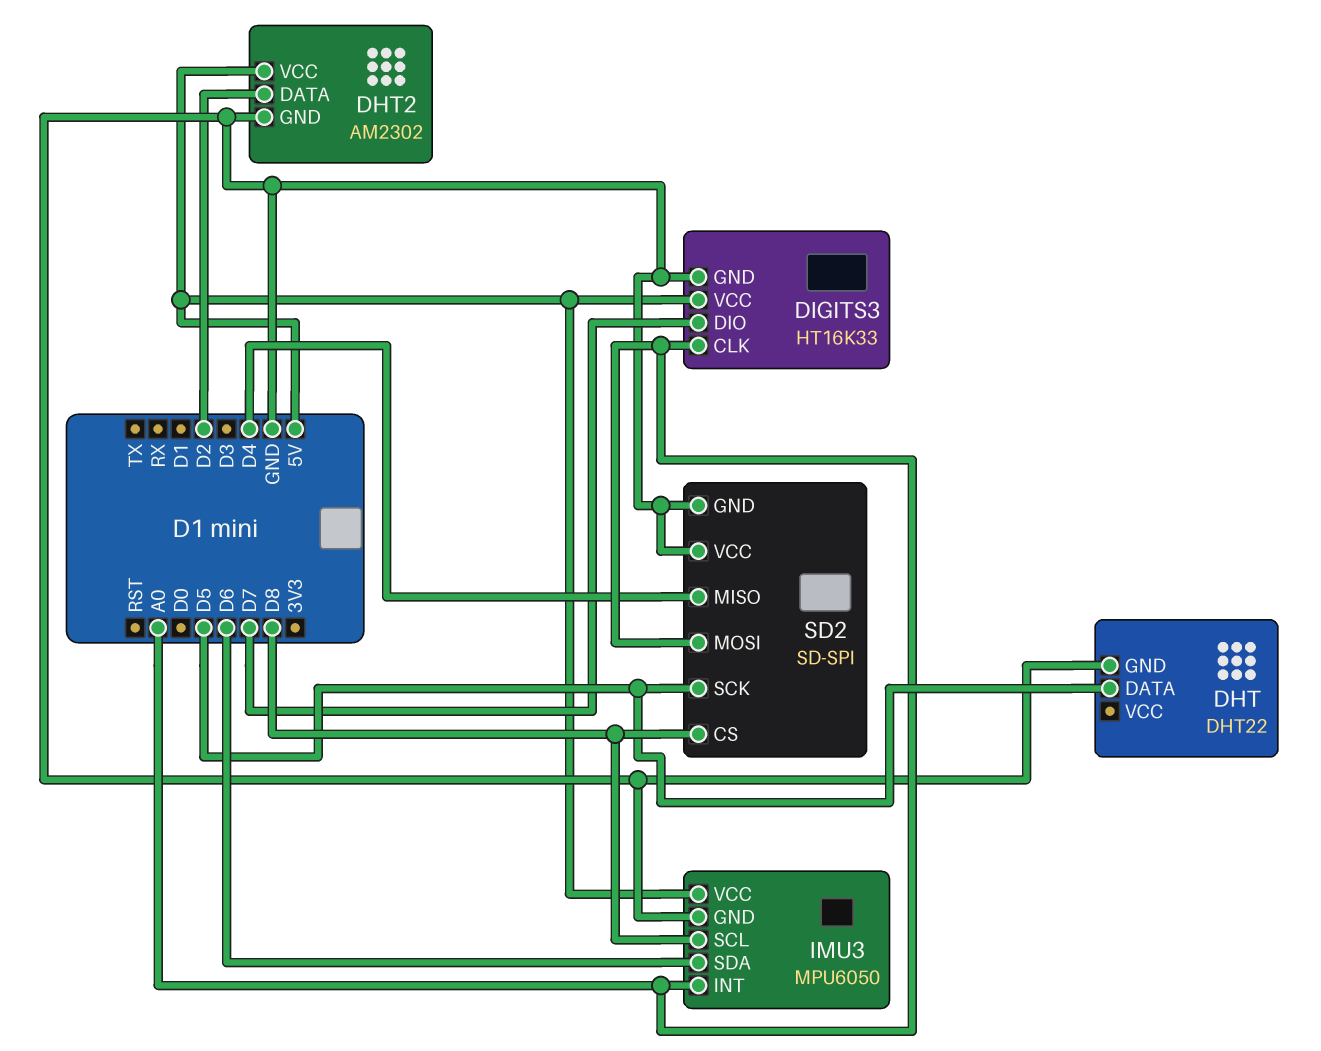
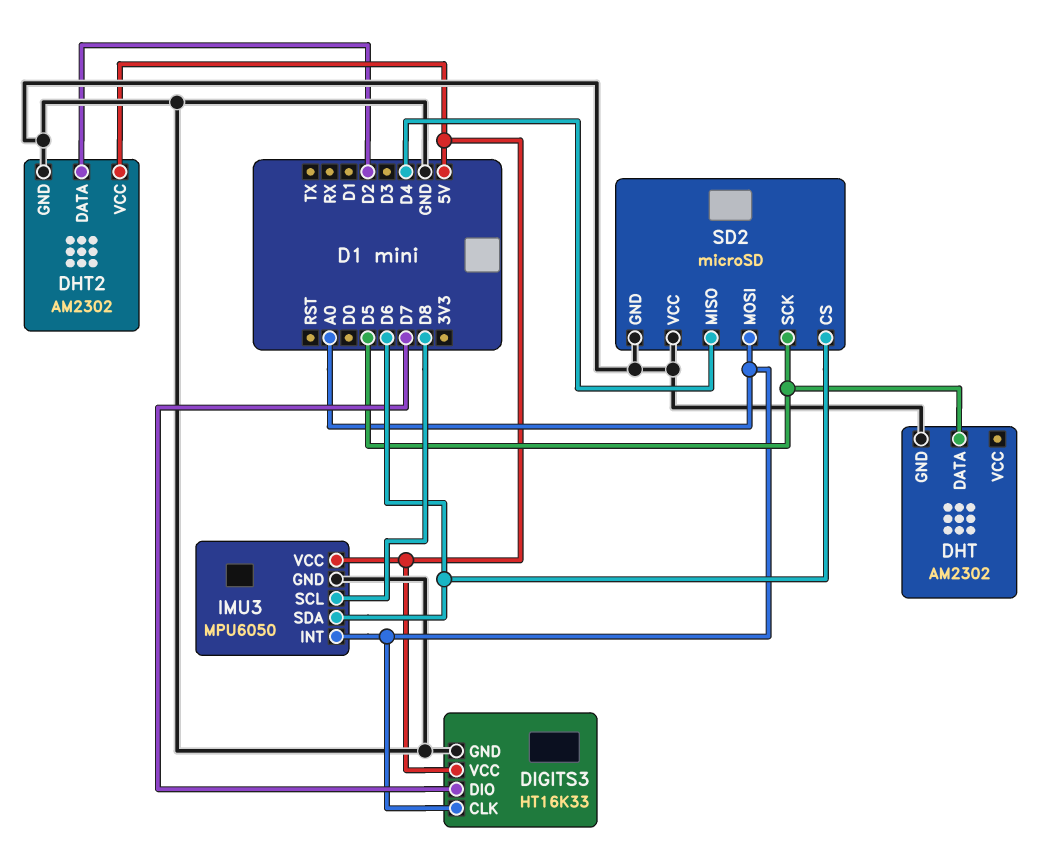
DHT: DHT22 -> AM2302
SD2: SD-SPI -> microSD
SD2 pin CS: D8 -> D6

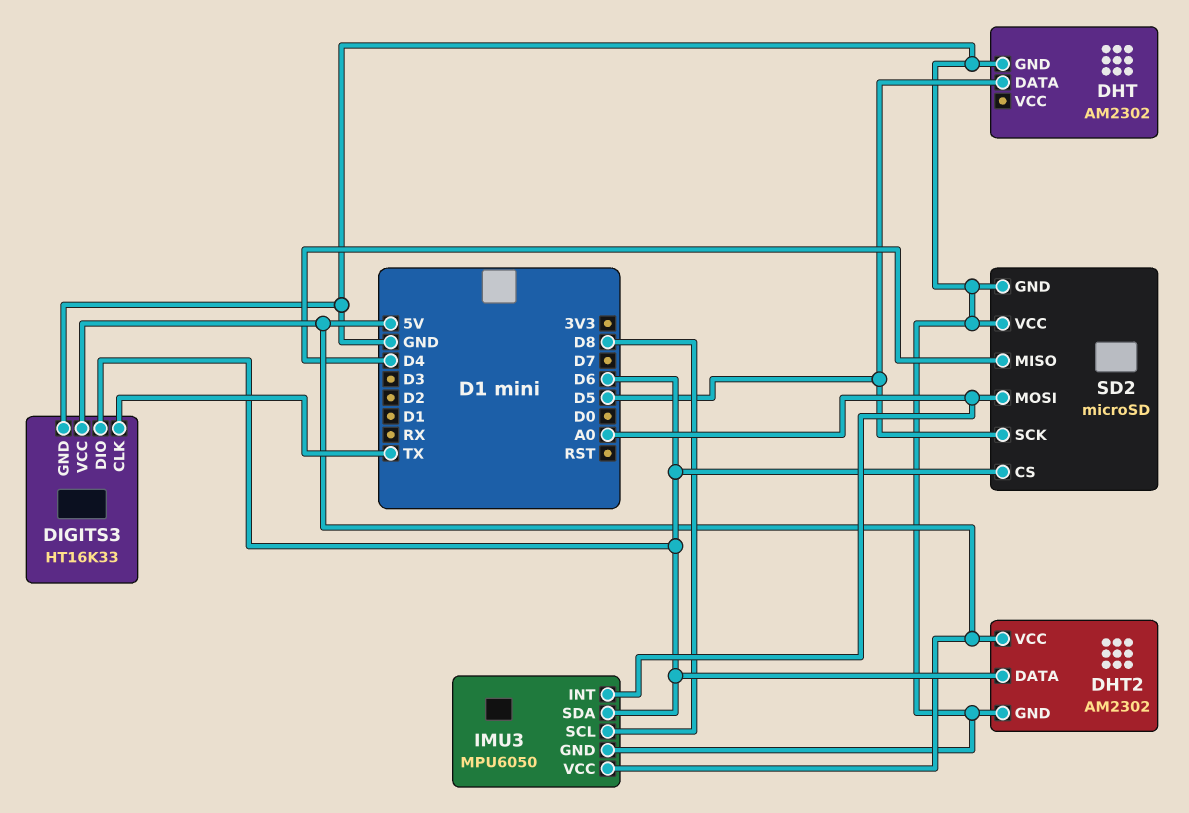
DHT2 pin DATA: D2 -> D6
DIGITS3 pin CLK: A0 -> TX
DIGITS3 pin DIO: D7 -> D6

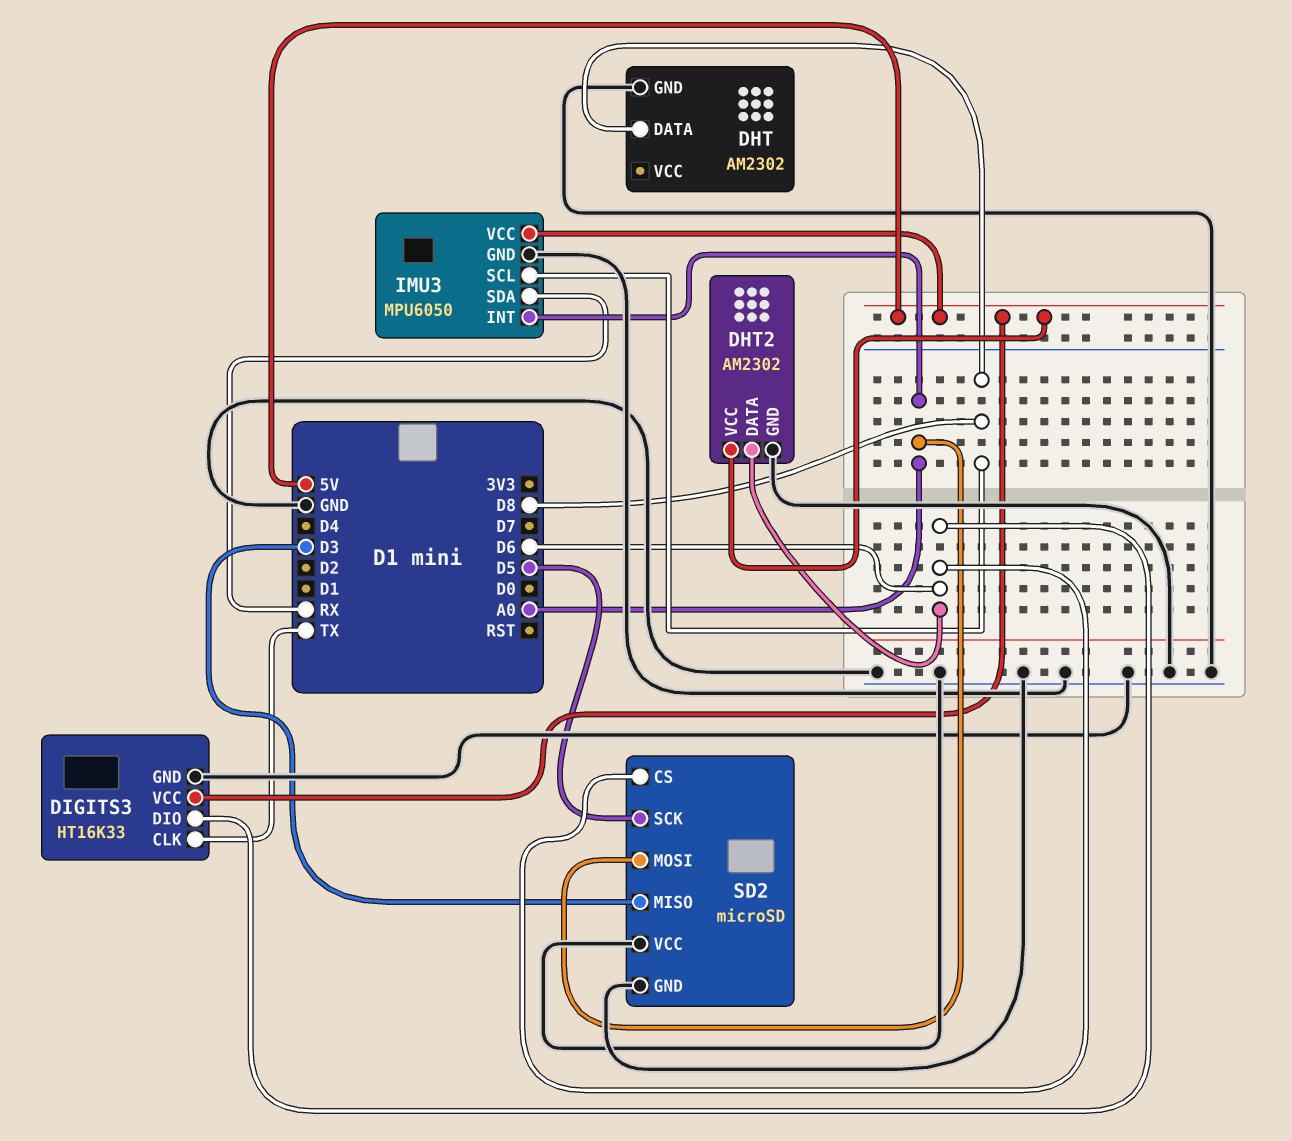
DHT pin DATA: D5 -> D8
IMU3 pin SDA: D6 -> RX
SD2 pin MISO: D4 -> D3

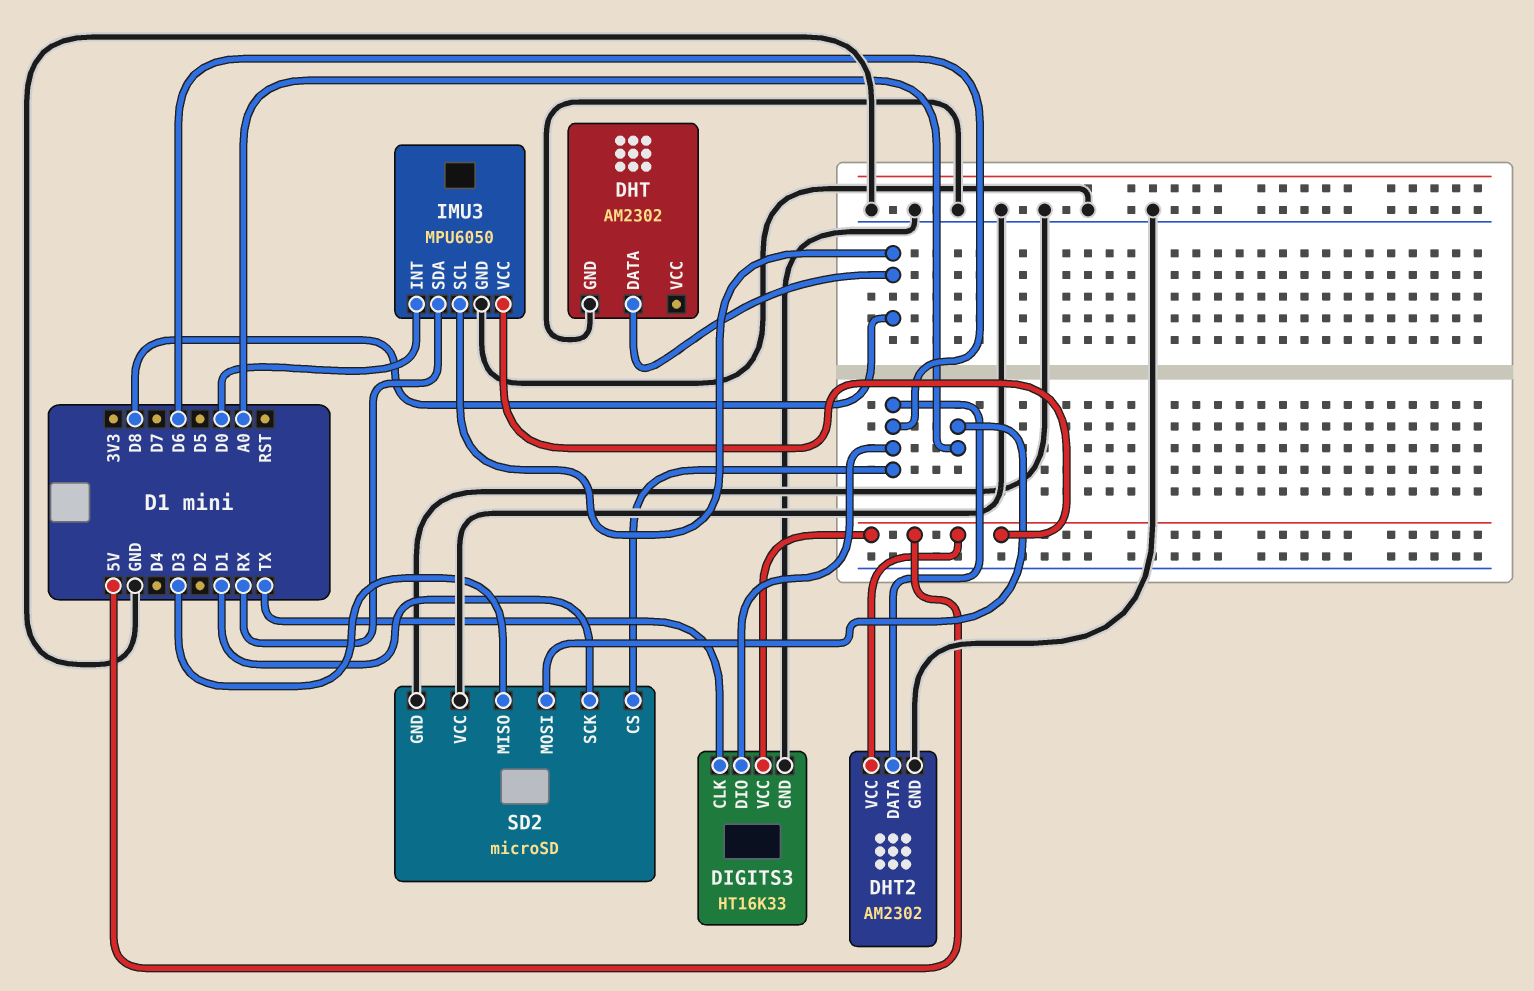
IMU3 pin INT: A0 -> D0
SD2 pin SCK: D5 -> D1

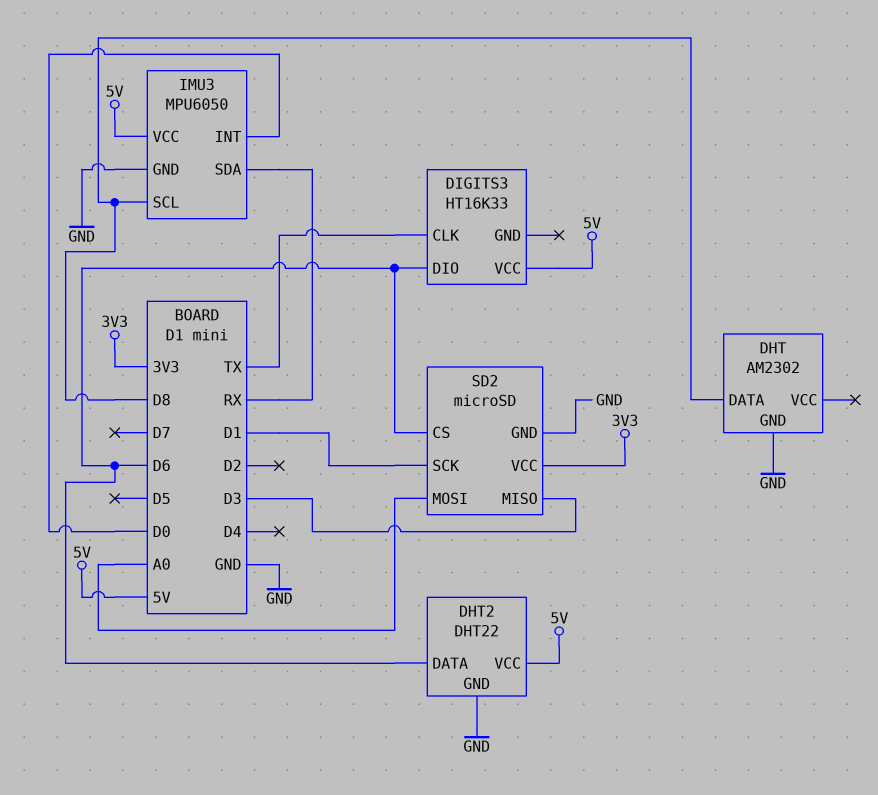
DHT2: AM2302 -> DHT22
DIGITS3 pin GND: GND -> none
SD2 pin VCC: GND -> 3V3

